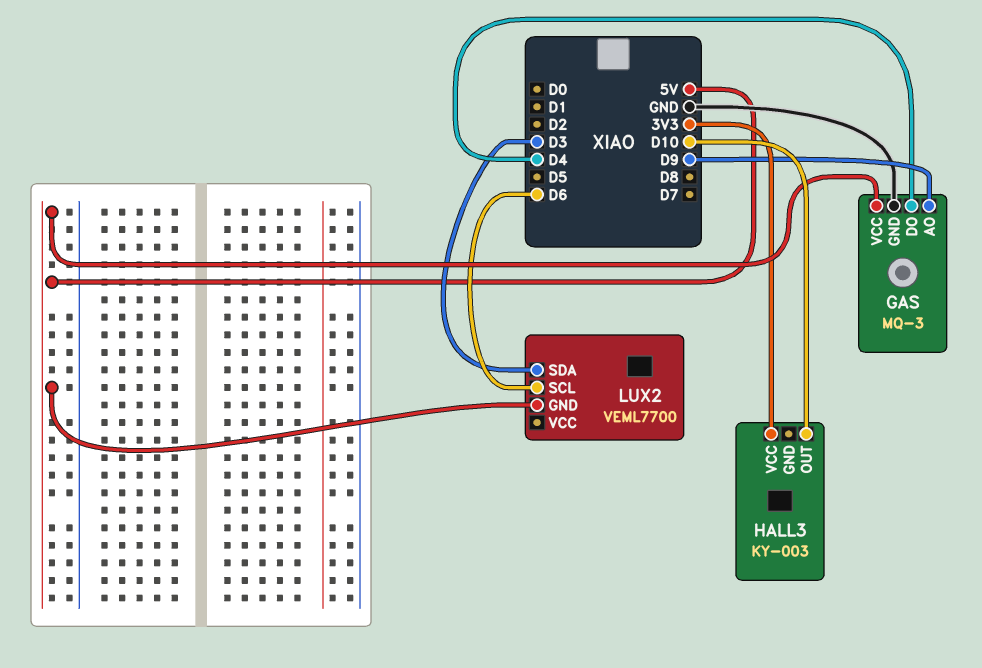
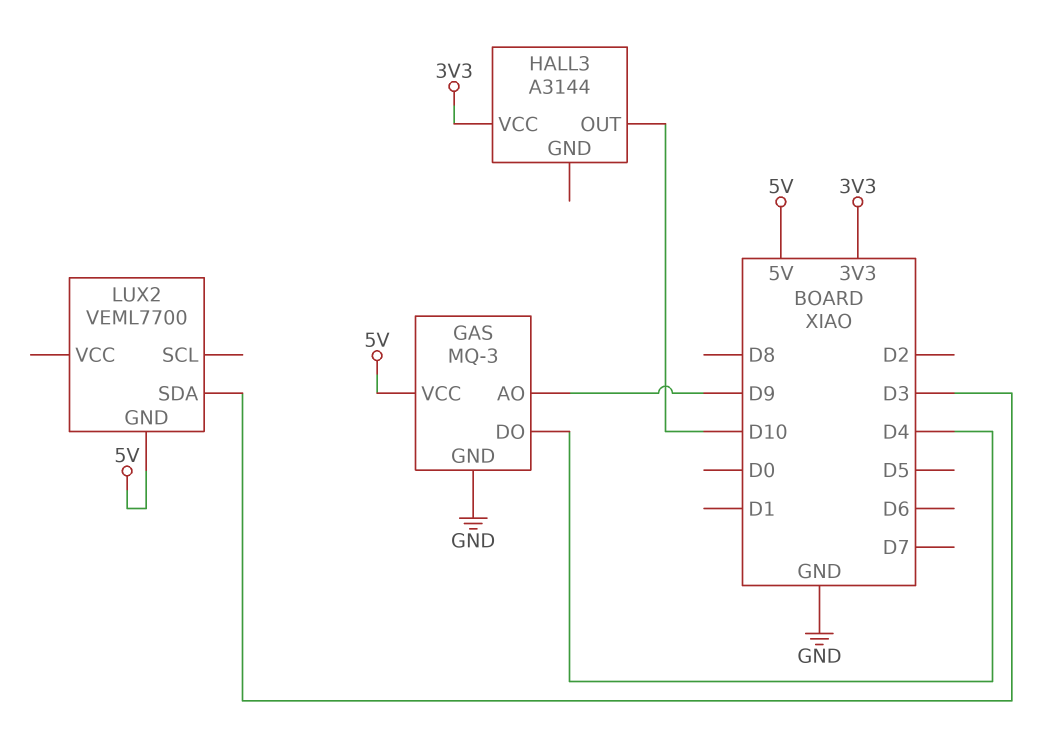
HALL3: KY-003 -> A3144
LUX2 pin SCL: D6 -> none

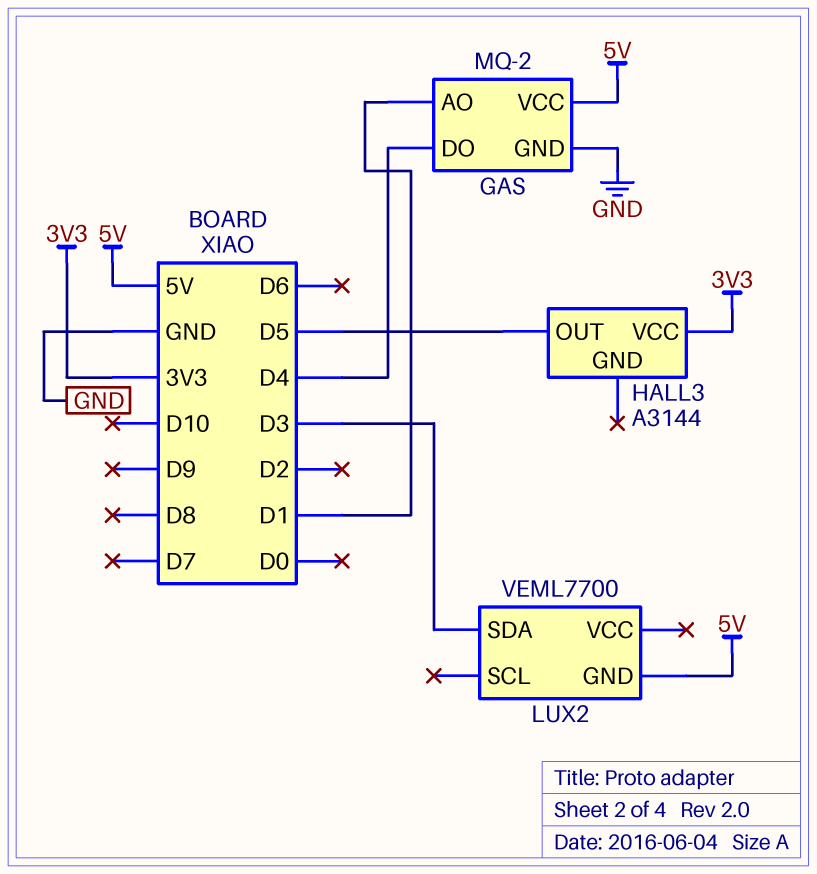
GAS: MQ-3 -> MQ-2
GAS pin AO: D9 -> D1
HALL3 pin OUT: D10 -> D5

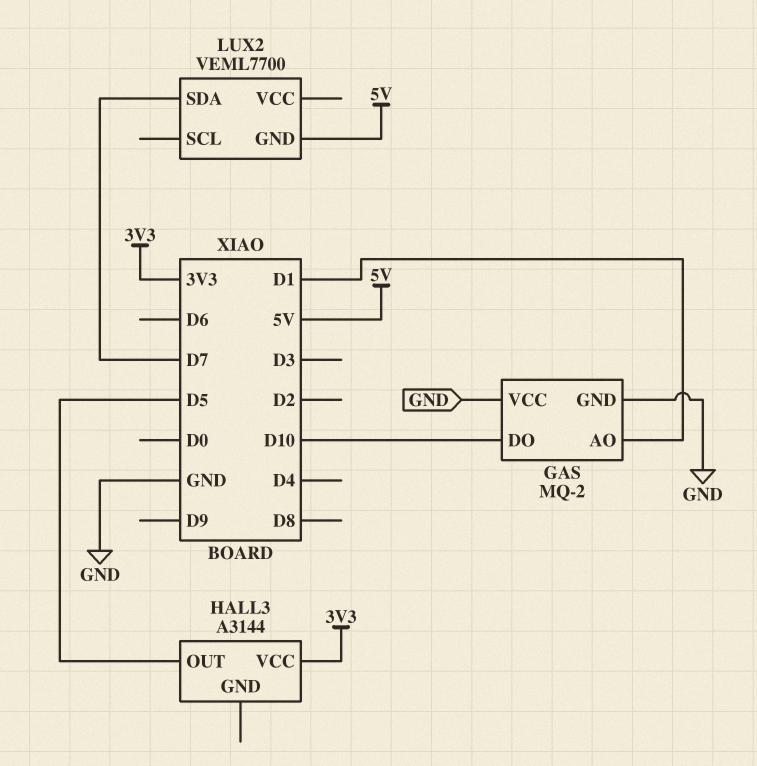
GAS pin DO: D4 -> D10
GAS pin VCC: 5V -> GND
LUX2 pin SDA: D3 -> D7

